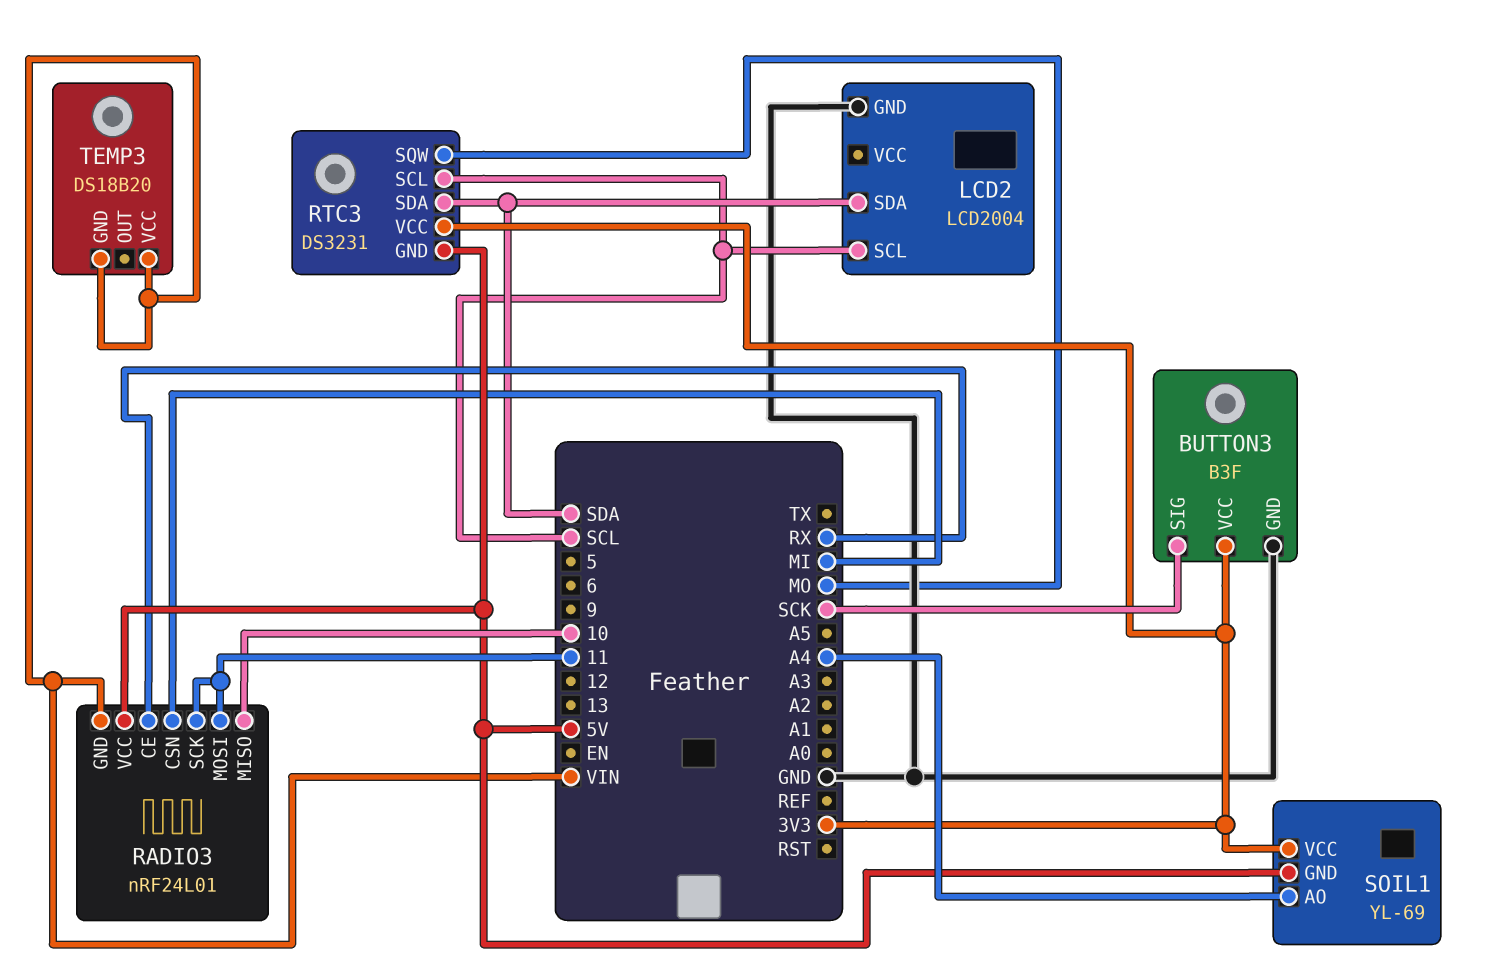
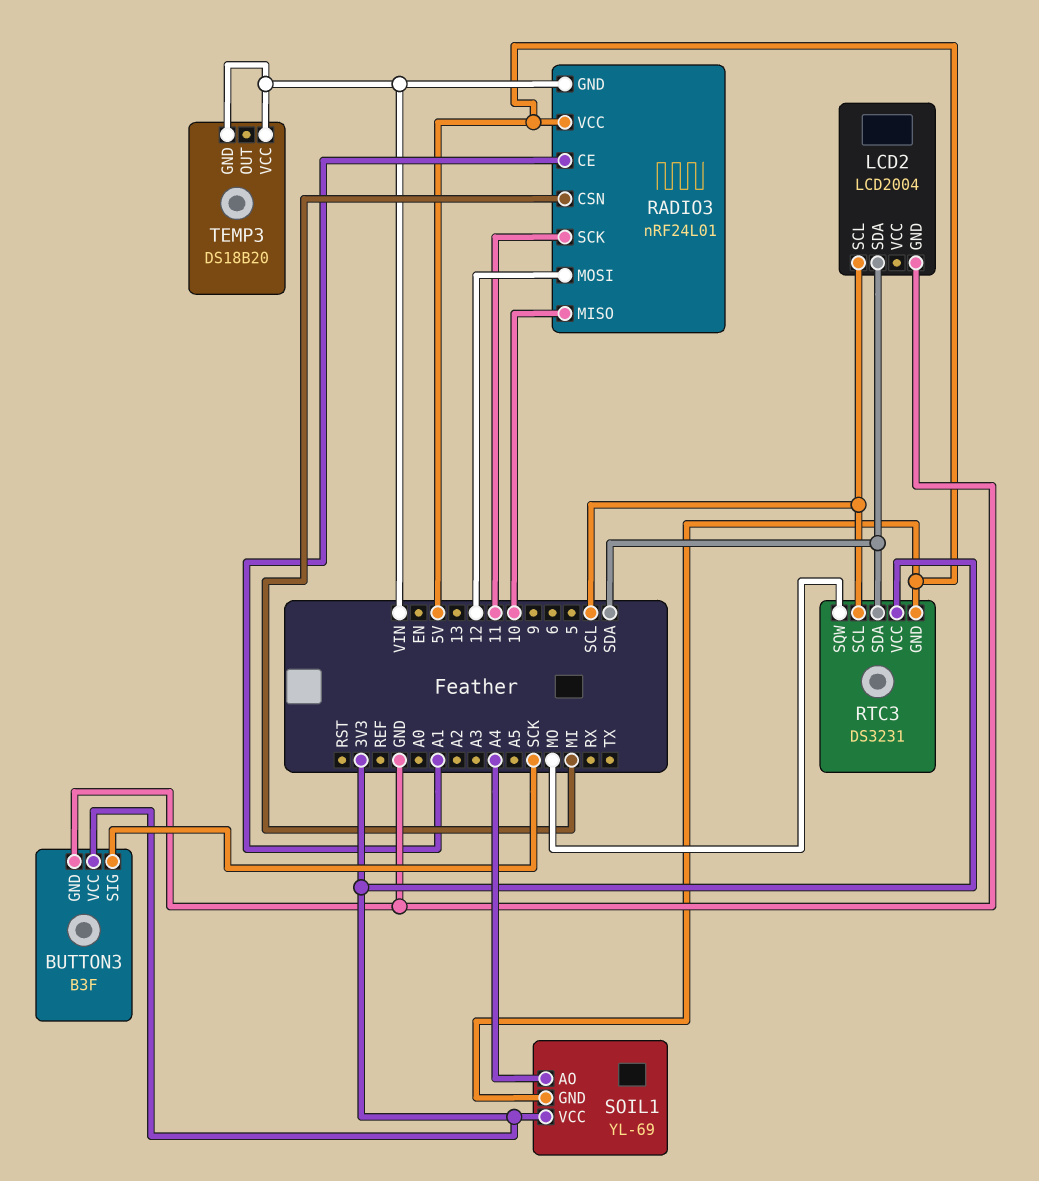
RADIO3 pin CE: RX -> A1
RADIO3 pin MOSI: 11 -> 12

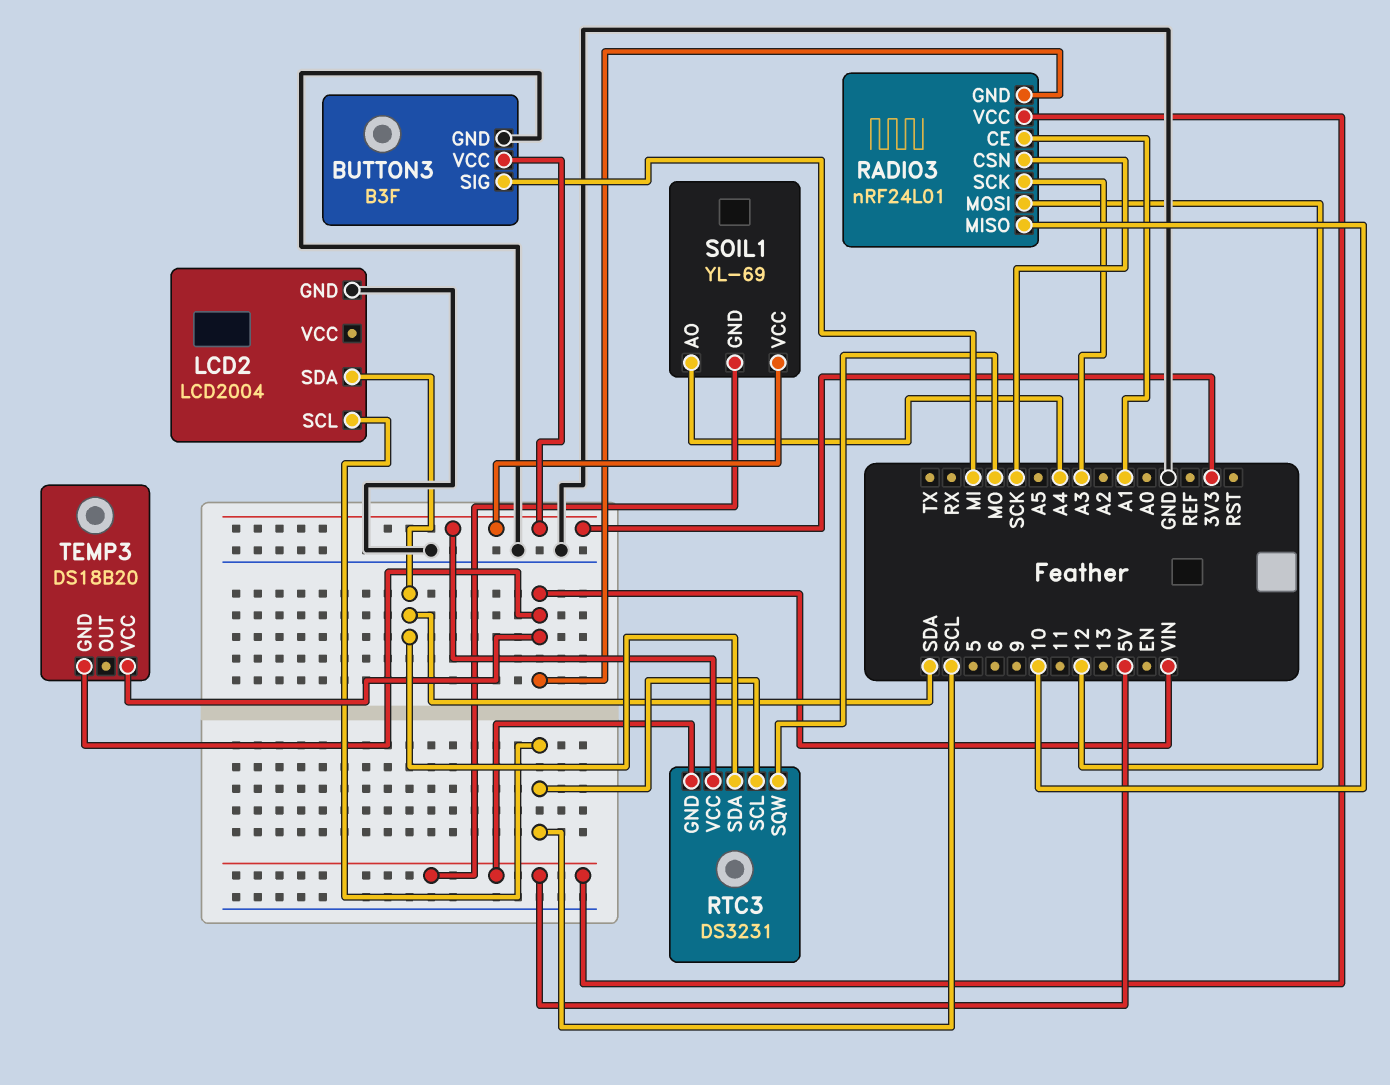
BUTTON3 pin SIG: SCK -> MI
RADIO3 pin CSN: MI -> SCK
RADIO3 pin SCK: 11 -> A3

